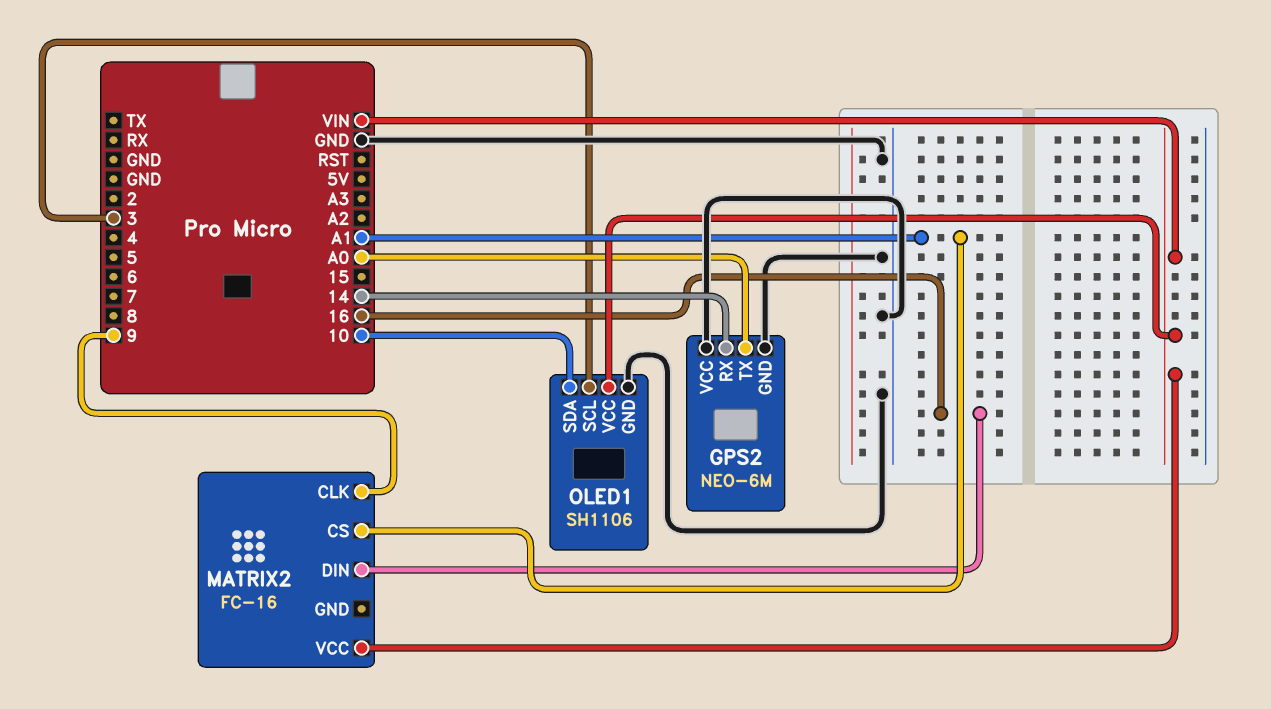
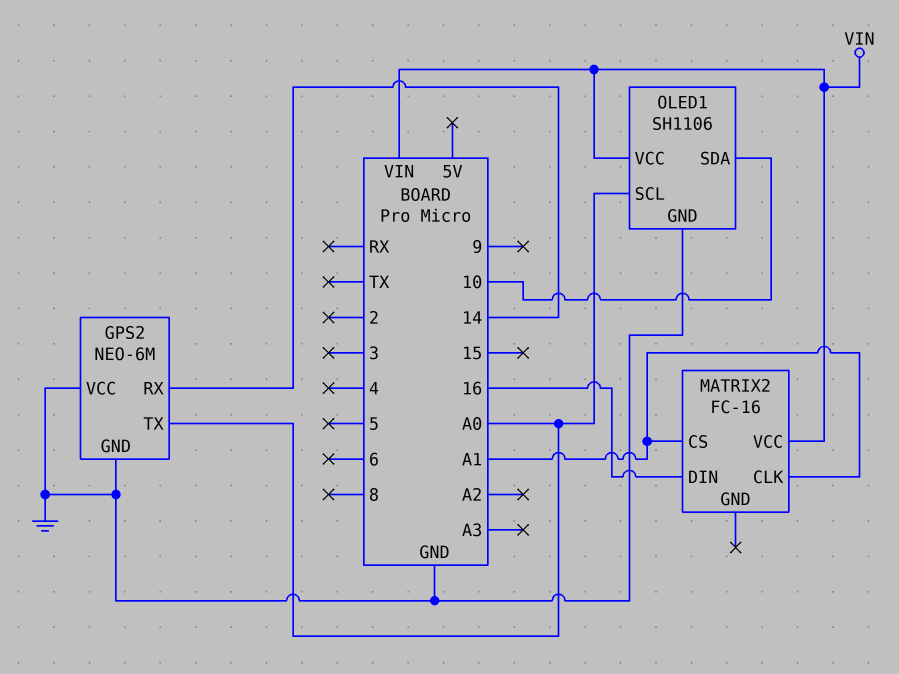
MATRIX2 pin CLK: 9 -> A1
OLED1 pin SCL: 3 -> A0

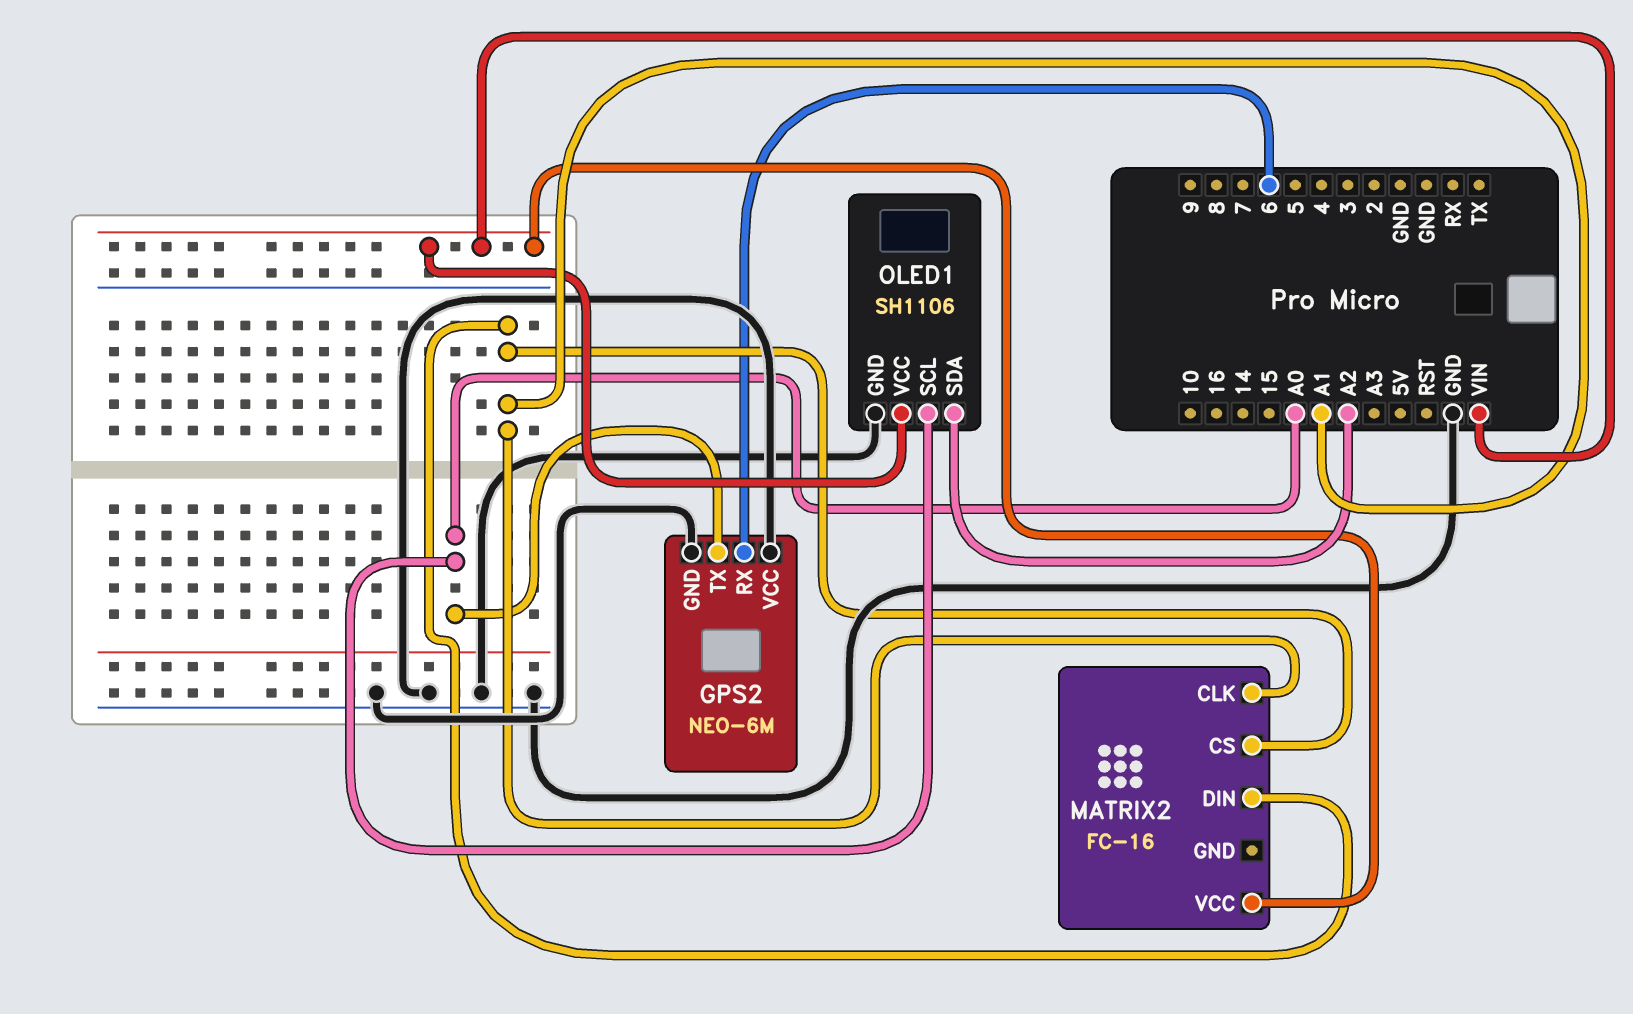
GPS2 pin RX: 14 -> 6
MATRIX2 pin DIN: 16 -> A1
OLED1 pin SDA: 10 -> A2

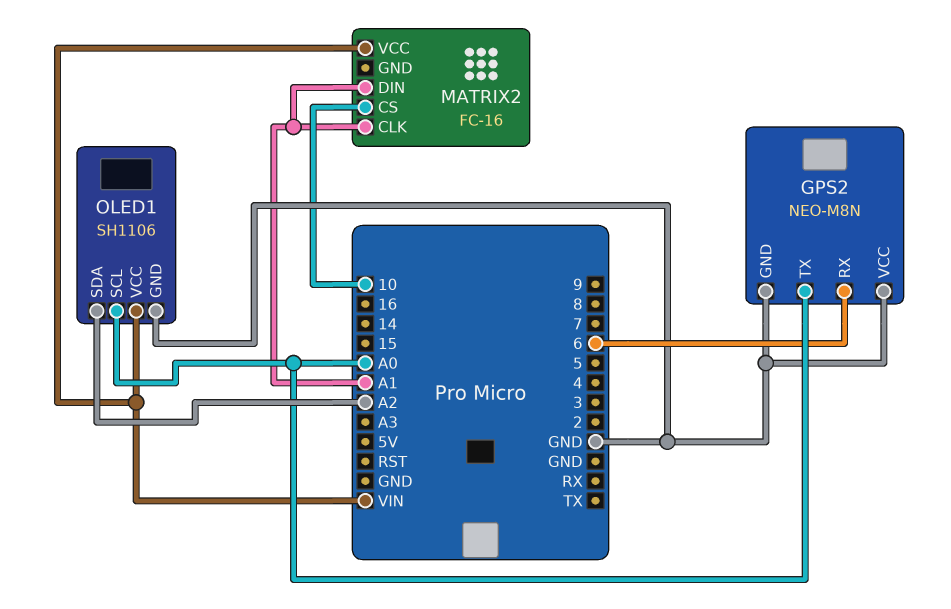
GPS2: NEO-6M -> NEO-M8N
MATRIX2 pin CS: A1 -> 10

